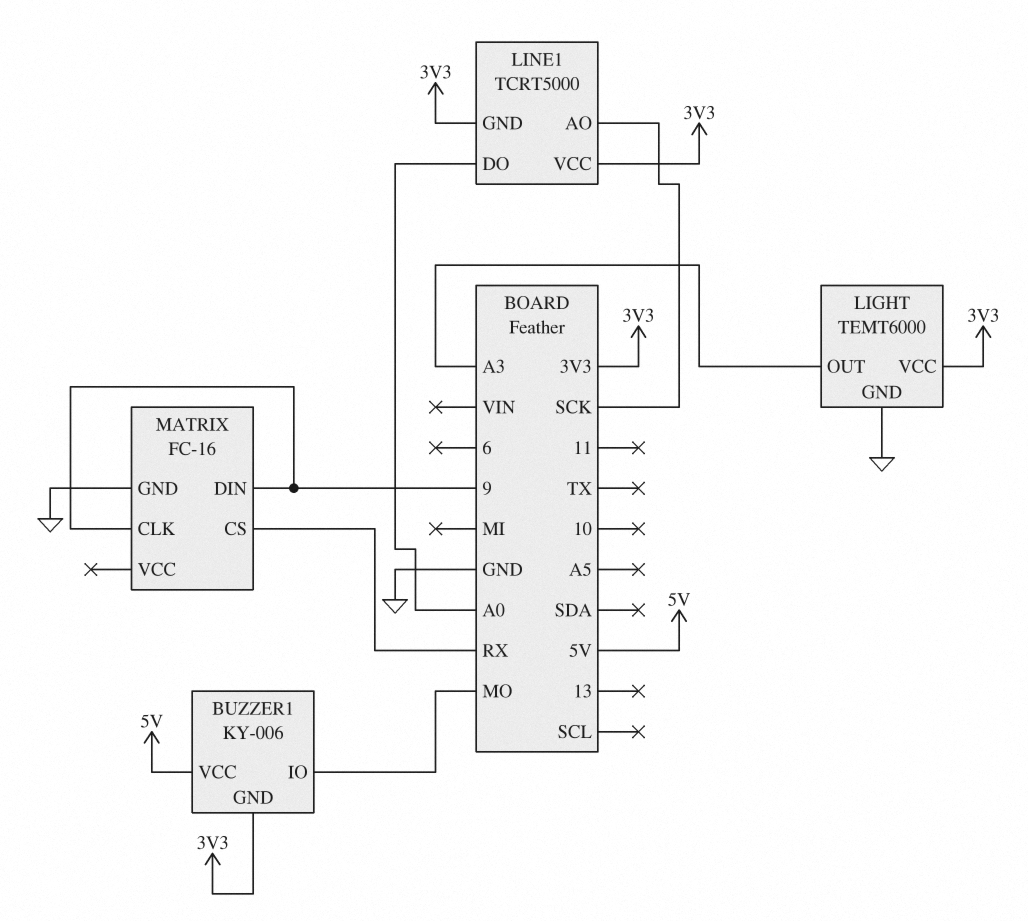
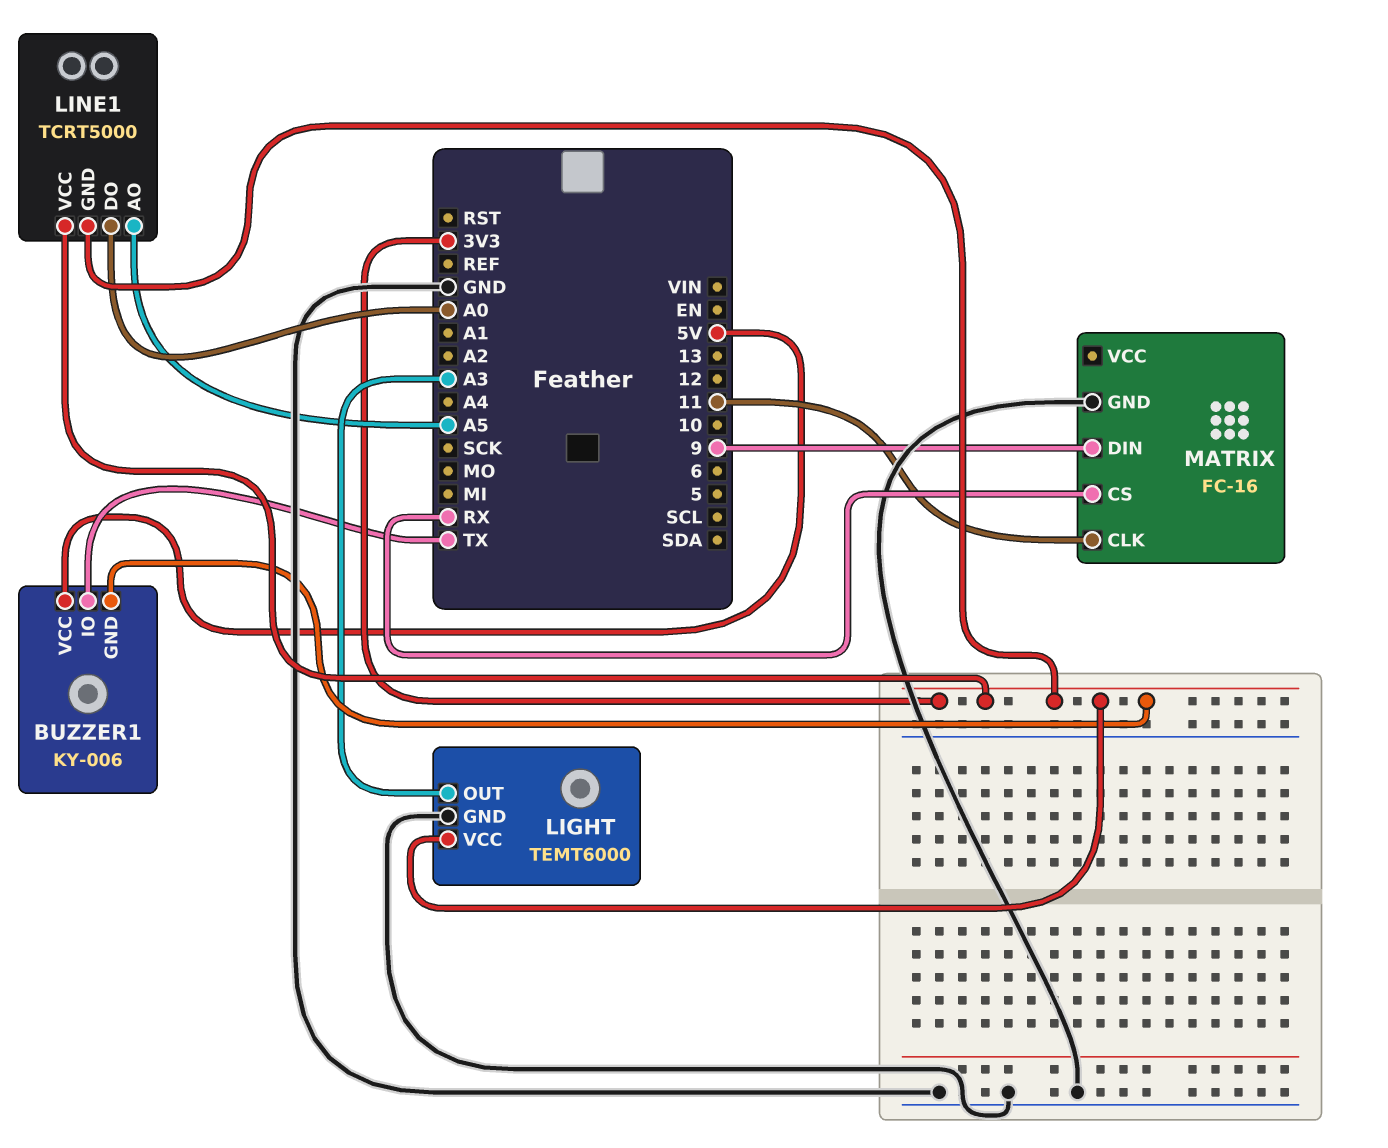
BUZZER1 pin IO: MO -> TX
LINE1 pin AO: SCK -> A5
MATRIX pin CLK: 9 -> 11

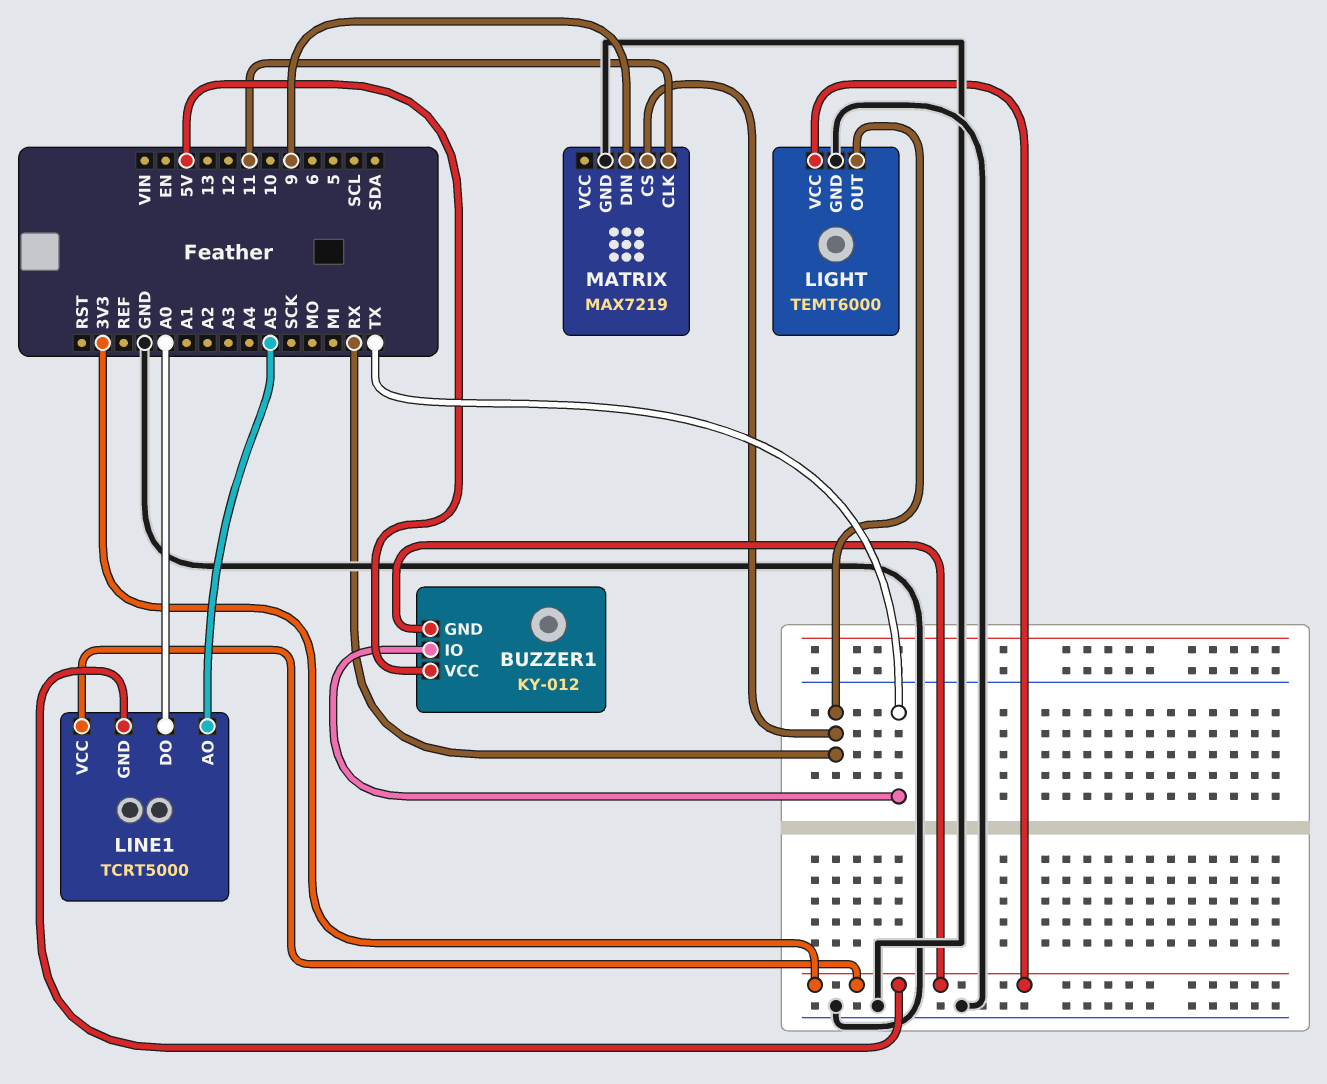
BUZZER1: KY-006 -> KY-012
LIGHT pin OUT: A3 -> RX
MATRIX: FC-16 -> MAX7219

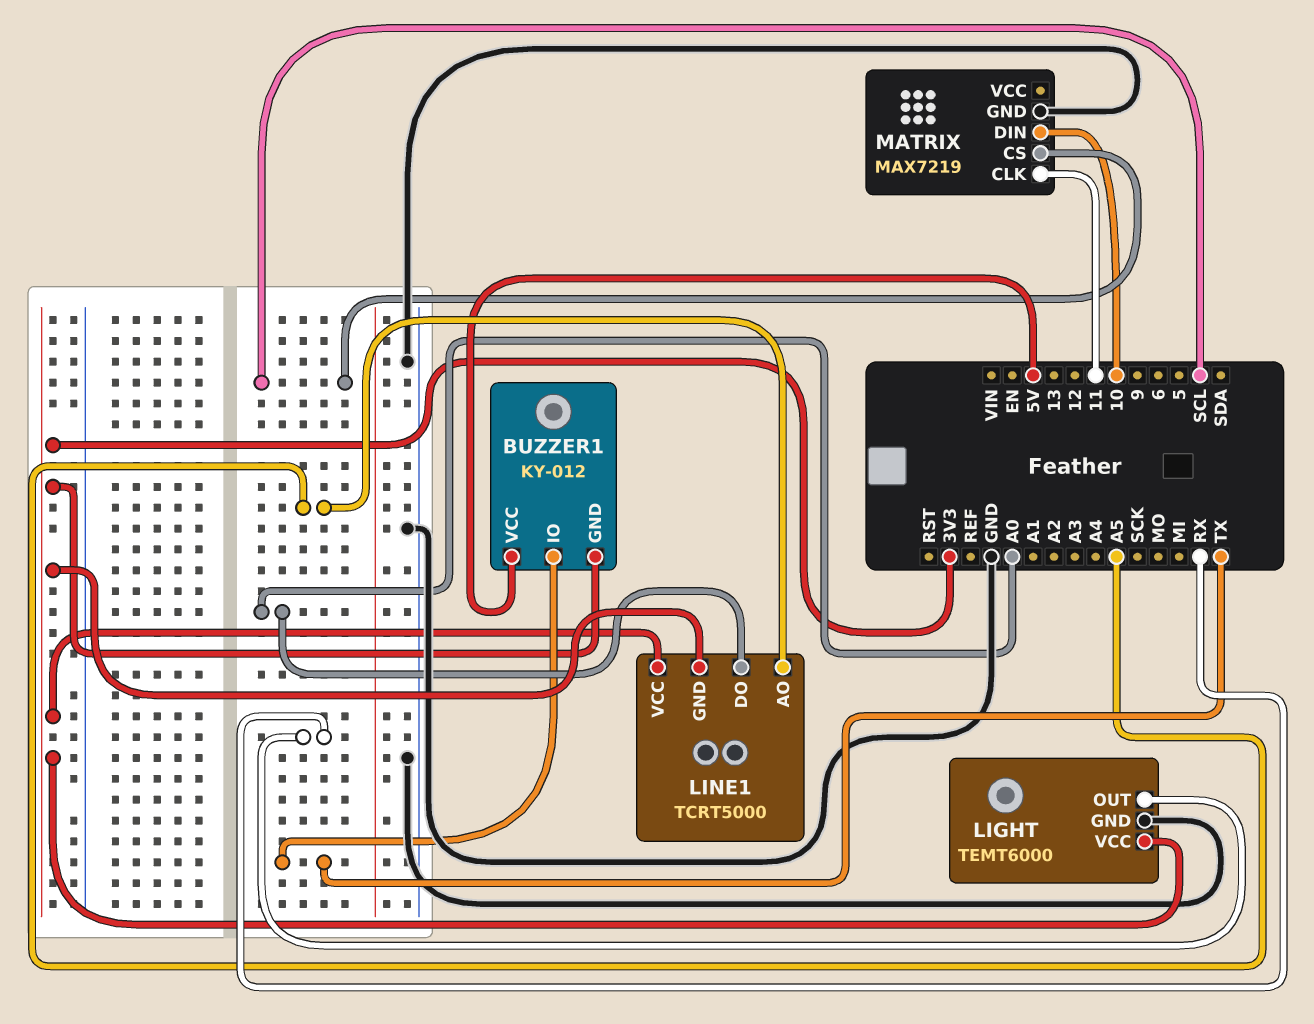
MATRIX pin CS: RX -> SCL
MATRIX pin DIN: 9 -> 10

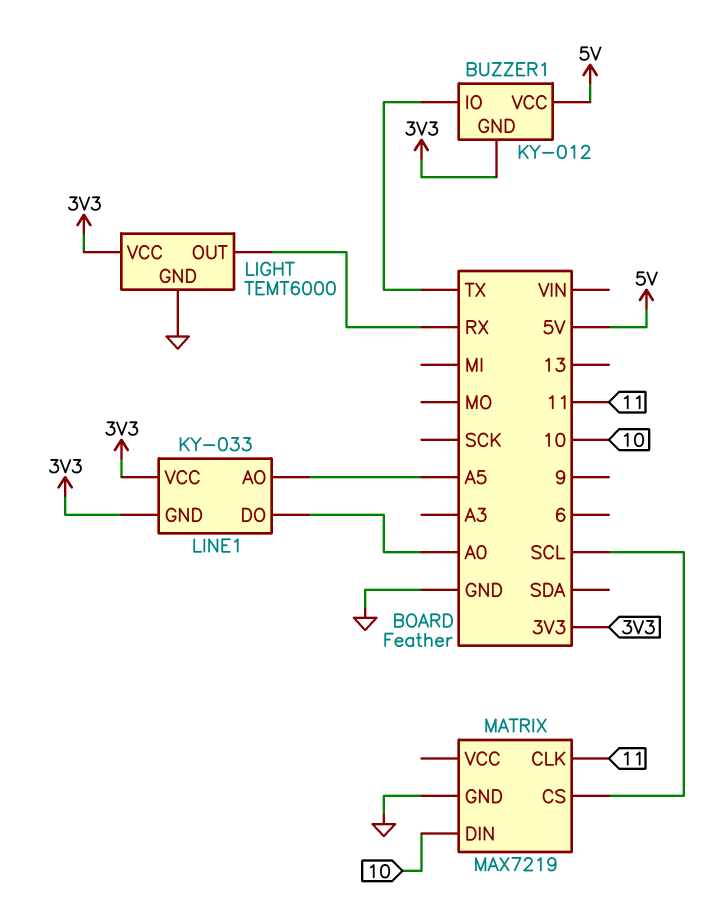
LINE1: TCRT5000 -> KY-033

